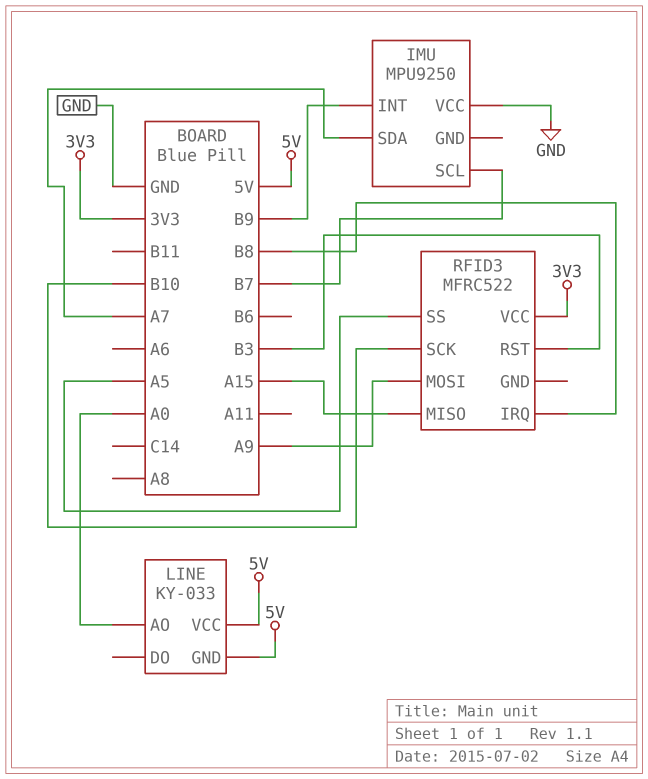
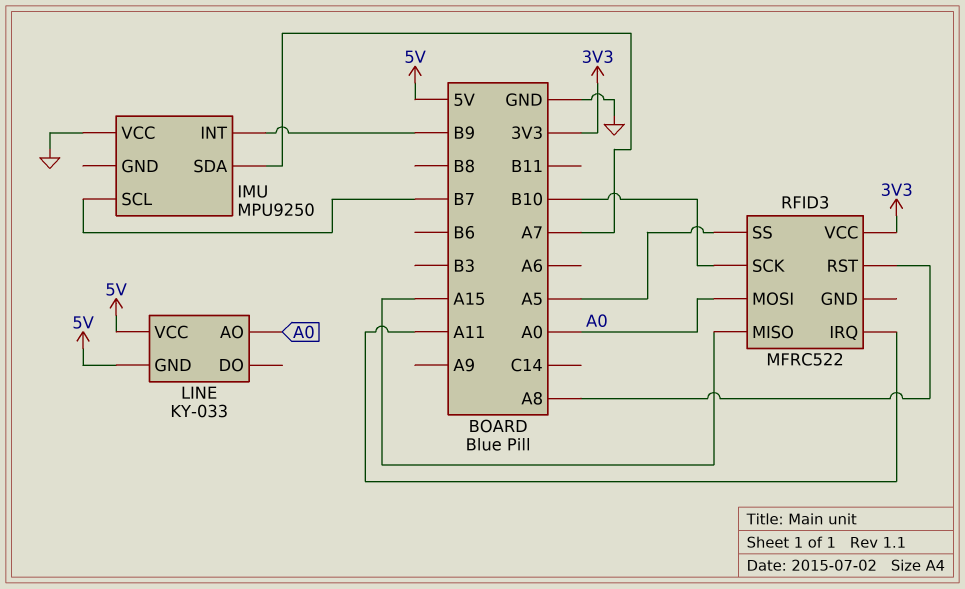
RFID3 pin IRQ: B8 -> A11
RFID3 pin MOSI: A9 -> A0
RFID3 pin RST: B3 -> A8

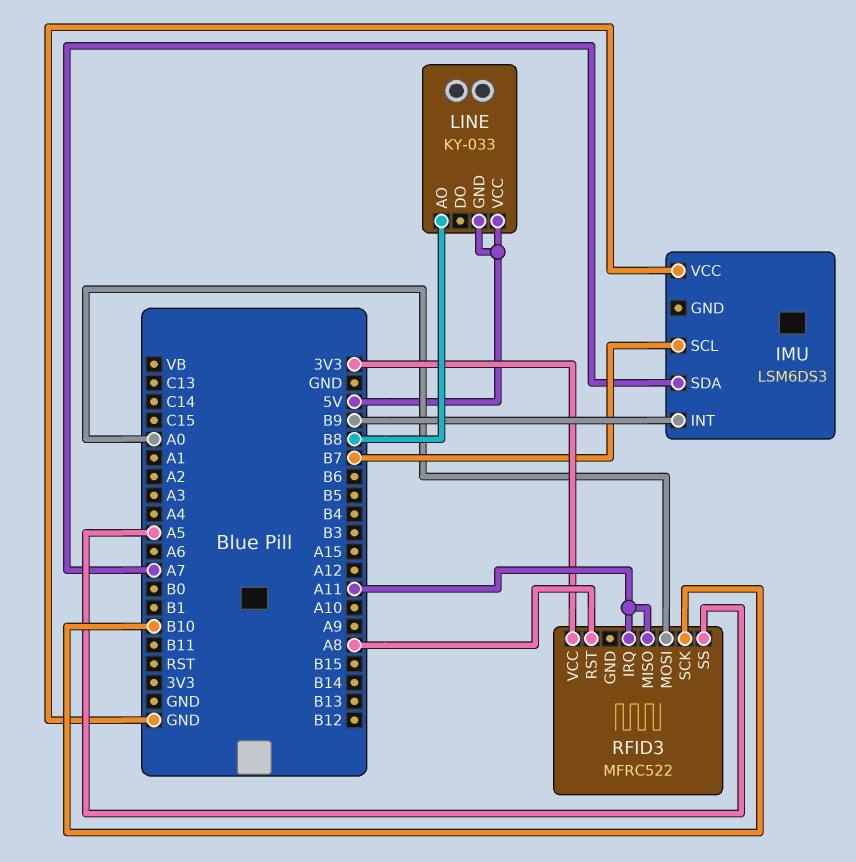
IMU: MPU9250 -> LSM6DS3
LINE pin AO: A0 -> B8
RFID3 pin MISO: A15 -> A11

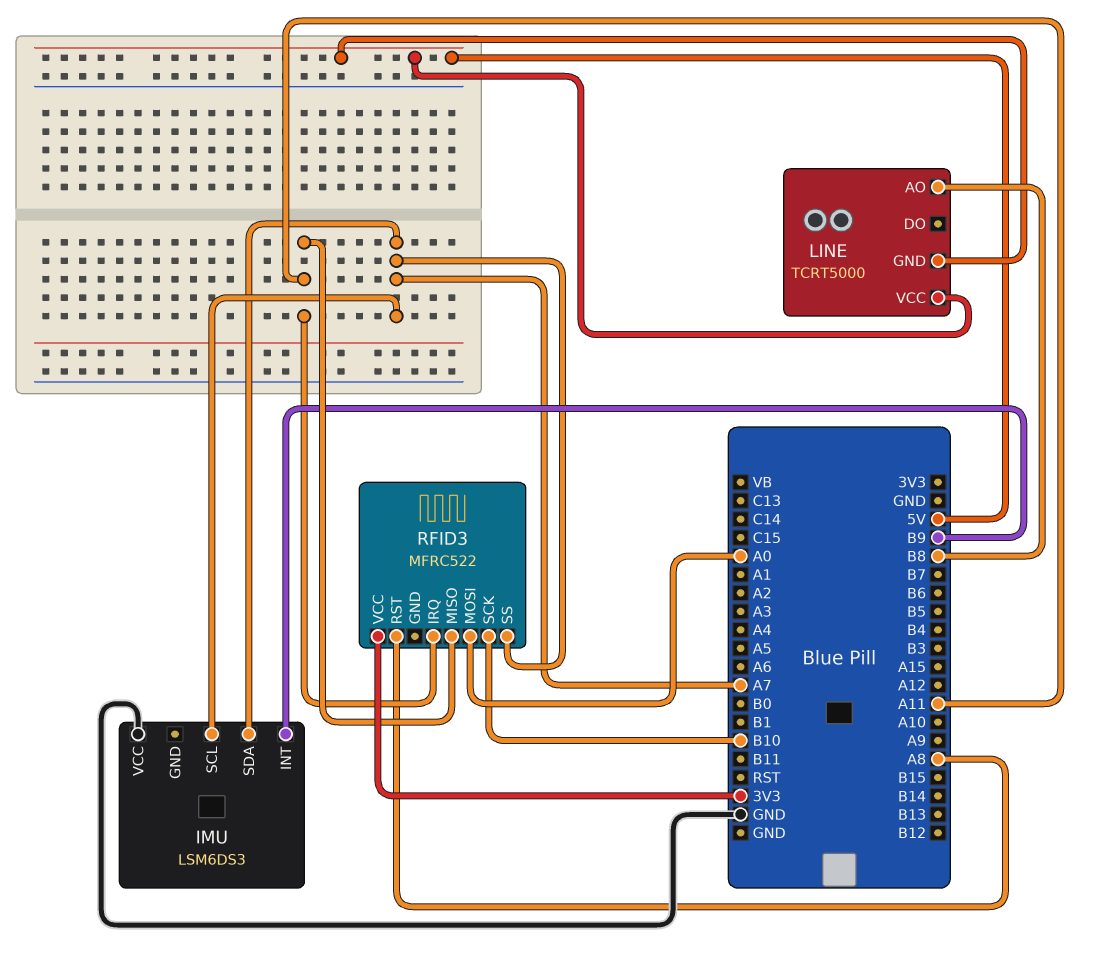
IMU pin SCL: B7 -> A7
LINE: KY-033 -> TCRT5000
RFID3 pin SS: A5 -> A7

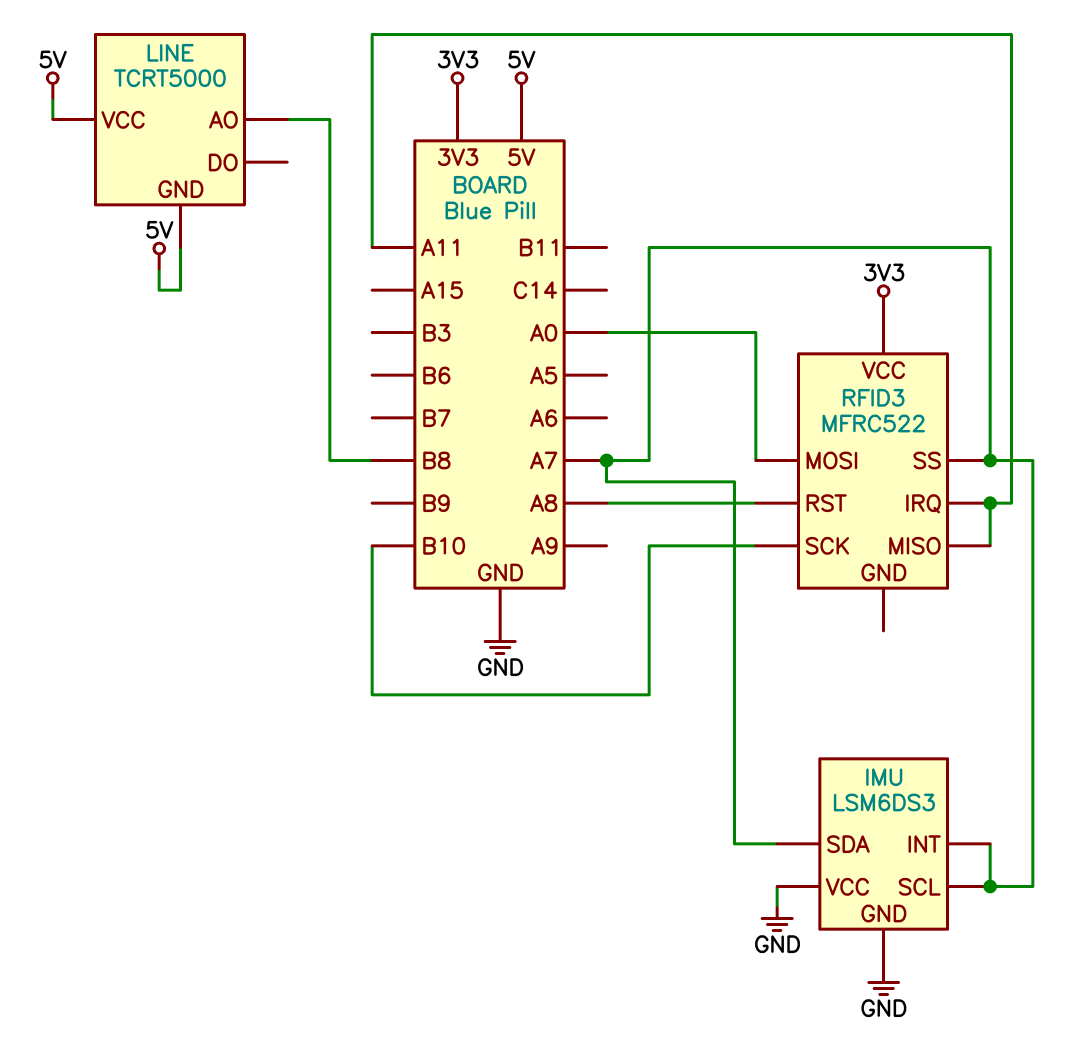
IMU pin GND: none -> GND
IMU pin INT: B9 -> A7

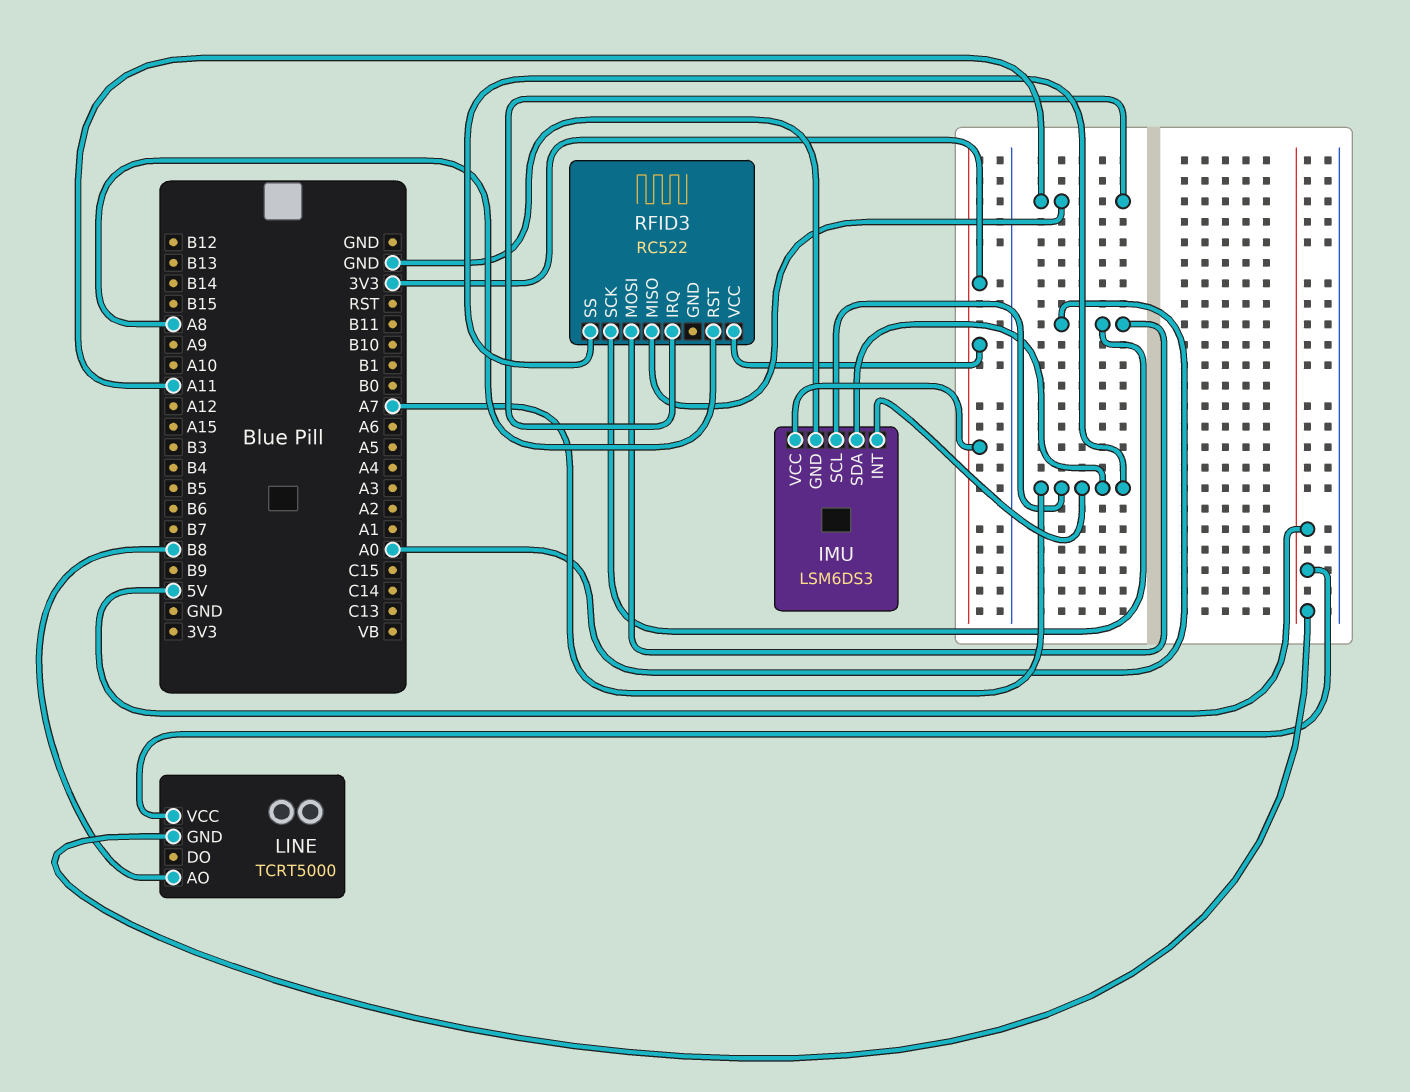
IMU pin VCC: GND -> 3V3
RFID3: MFRC522 -> RC522
RFID3 pin SCK: B10 -> A0

